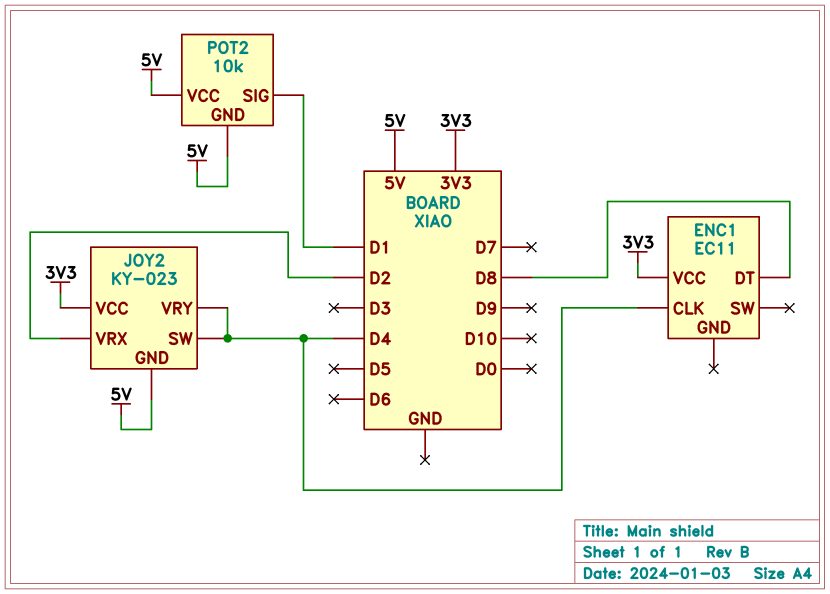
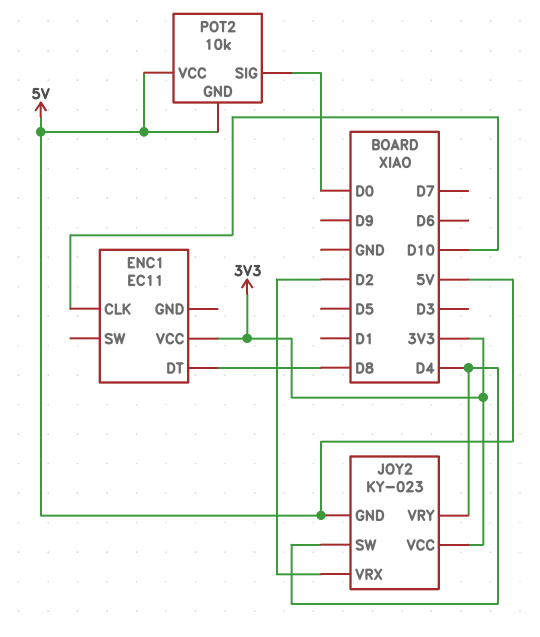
ENC1 pin CLK: D4 -> D10
POT2 pin SIG: D1 -> D0

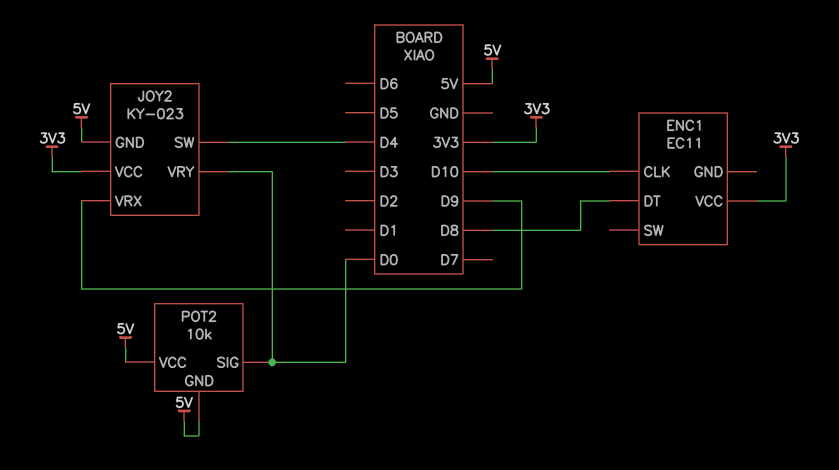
JOY2 pin VRX: D2 -> D9
JOY2 pin VRY: D4 -> D0

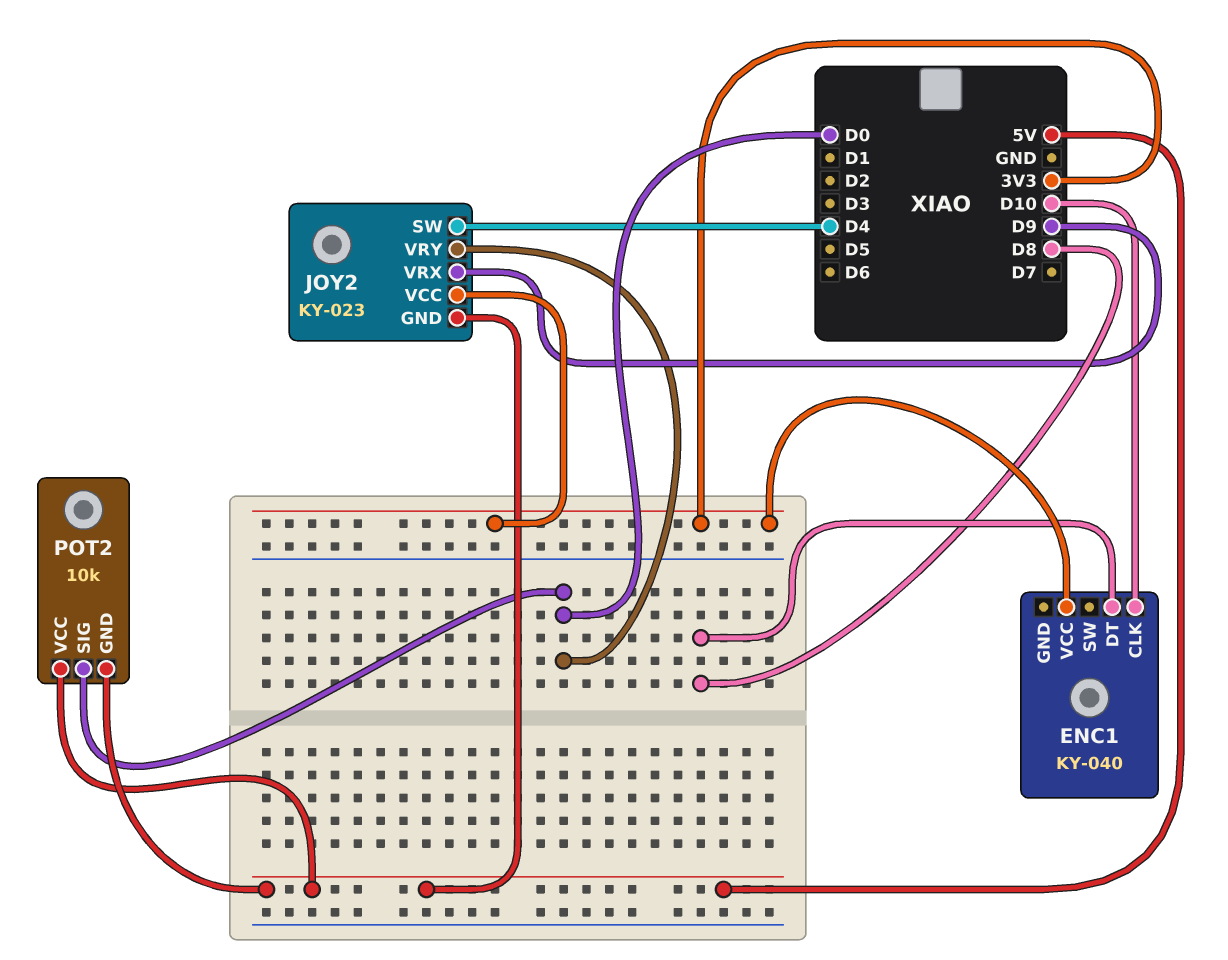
ENC1: EC11 -> KY-040

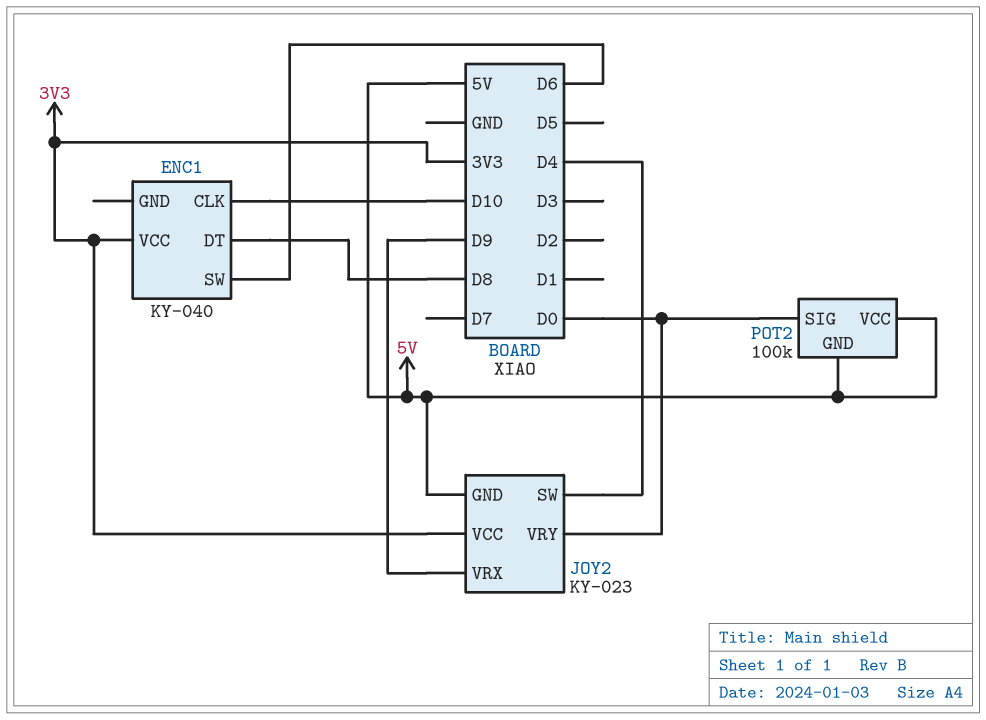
ENC1 pin SW: none -> D6
POT2: 10k -> 100k

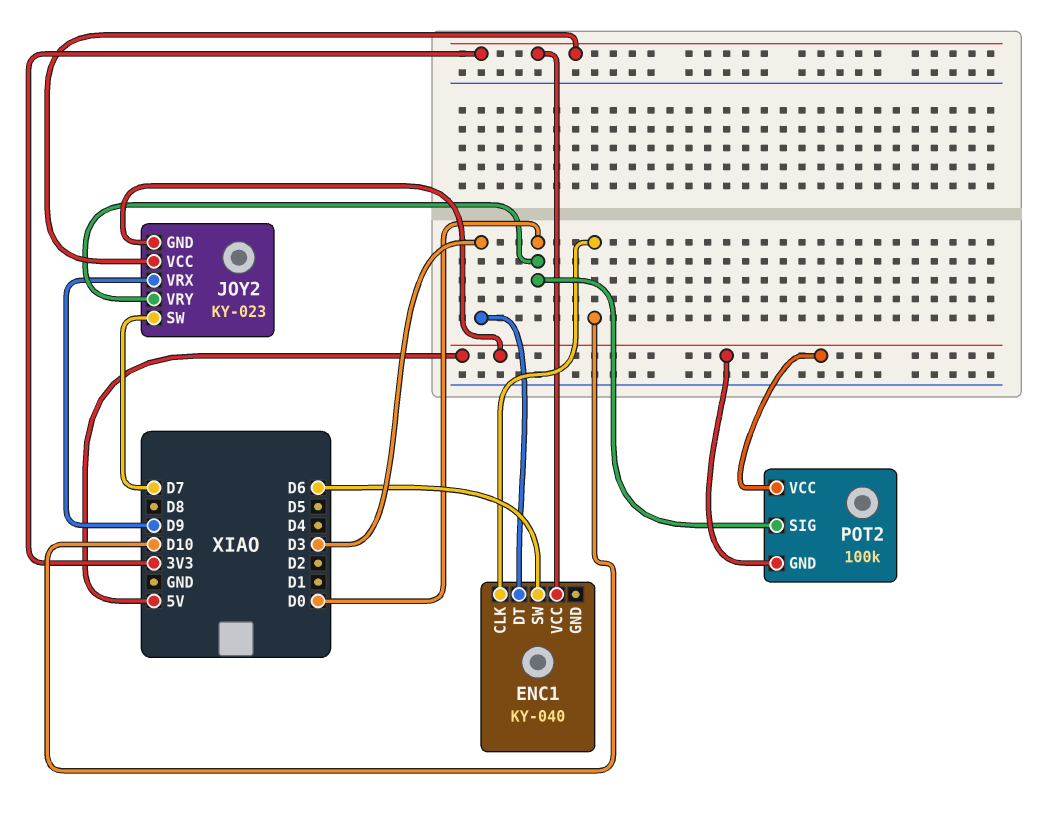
ENC1 pin DT: D8 -> D3
JOY2 pin SW: D4 -> D7

